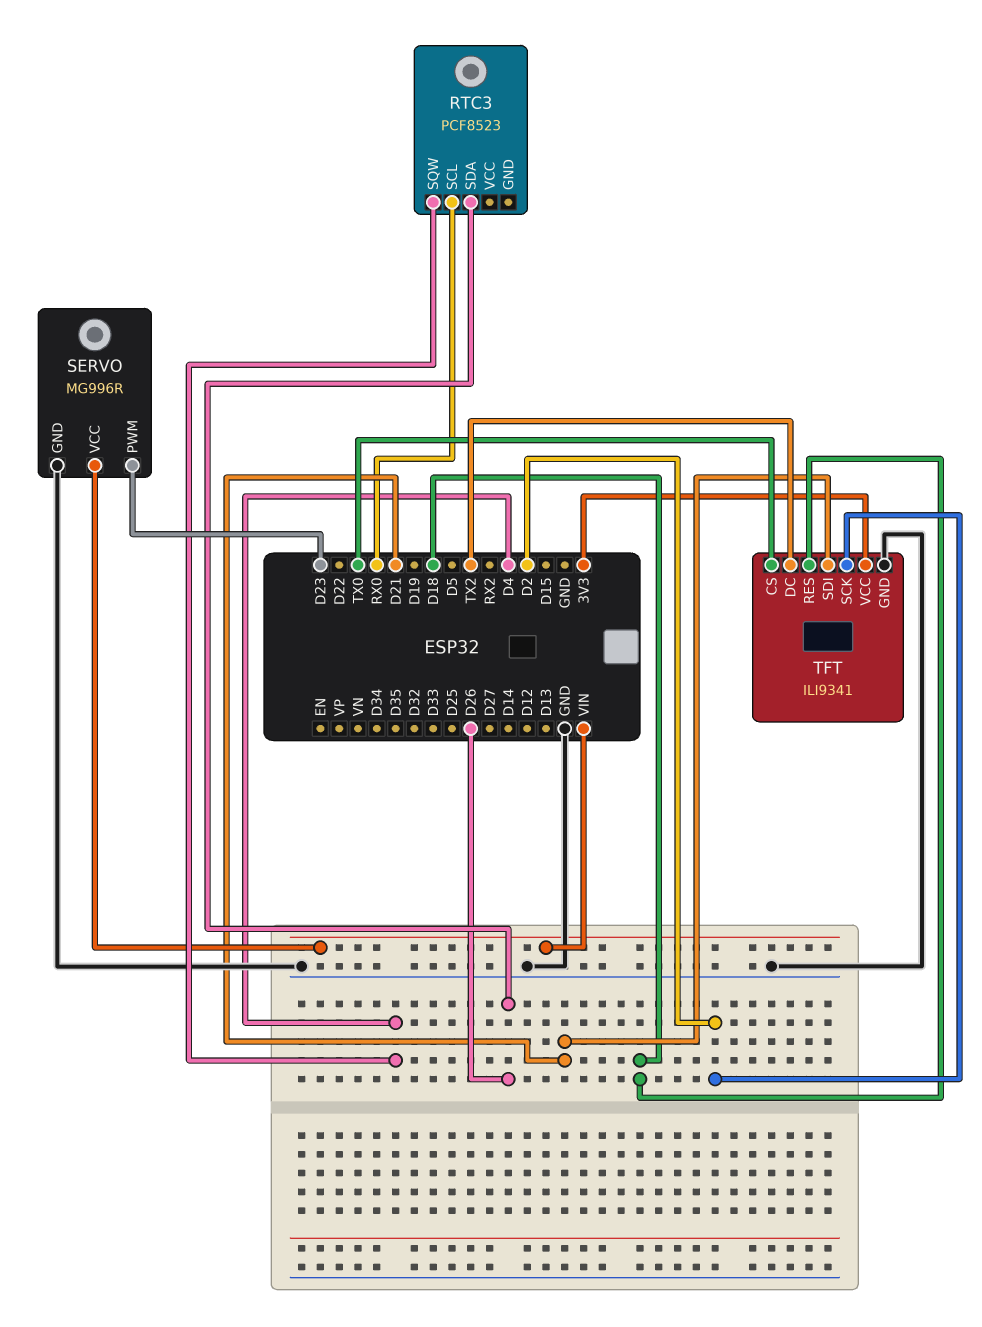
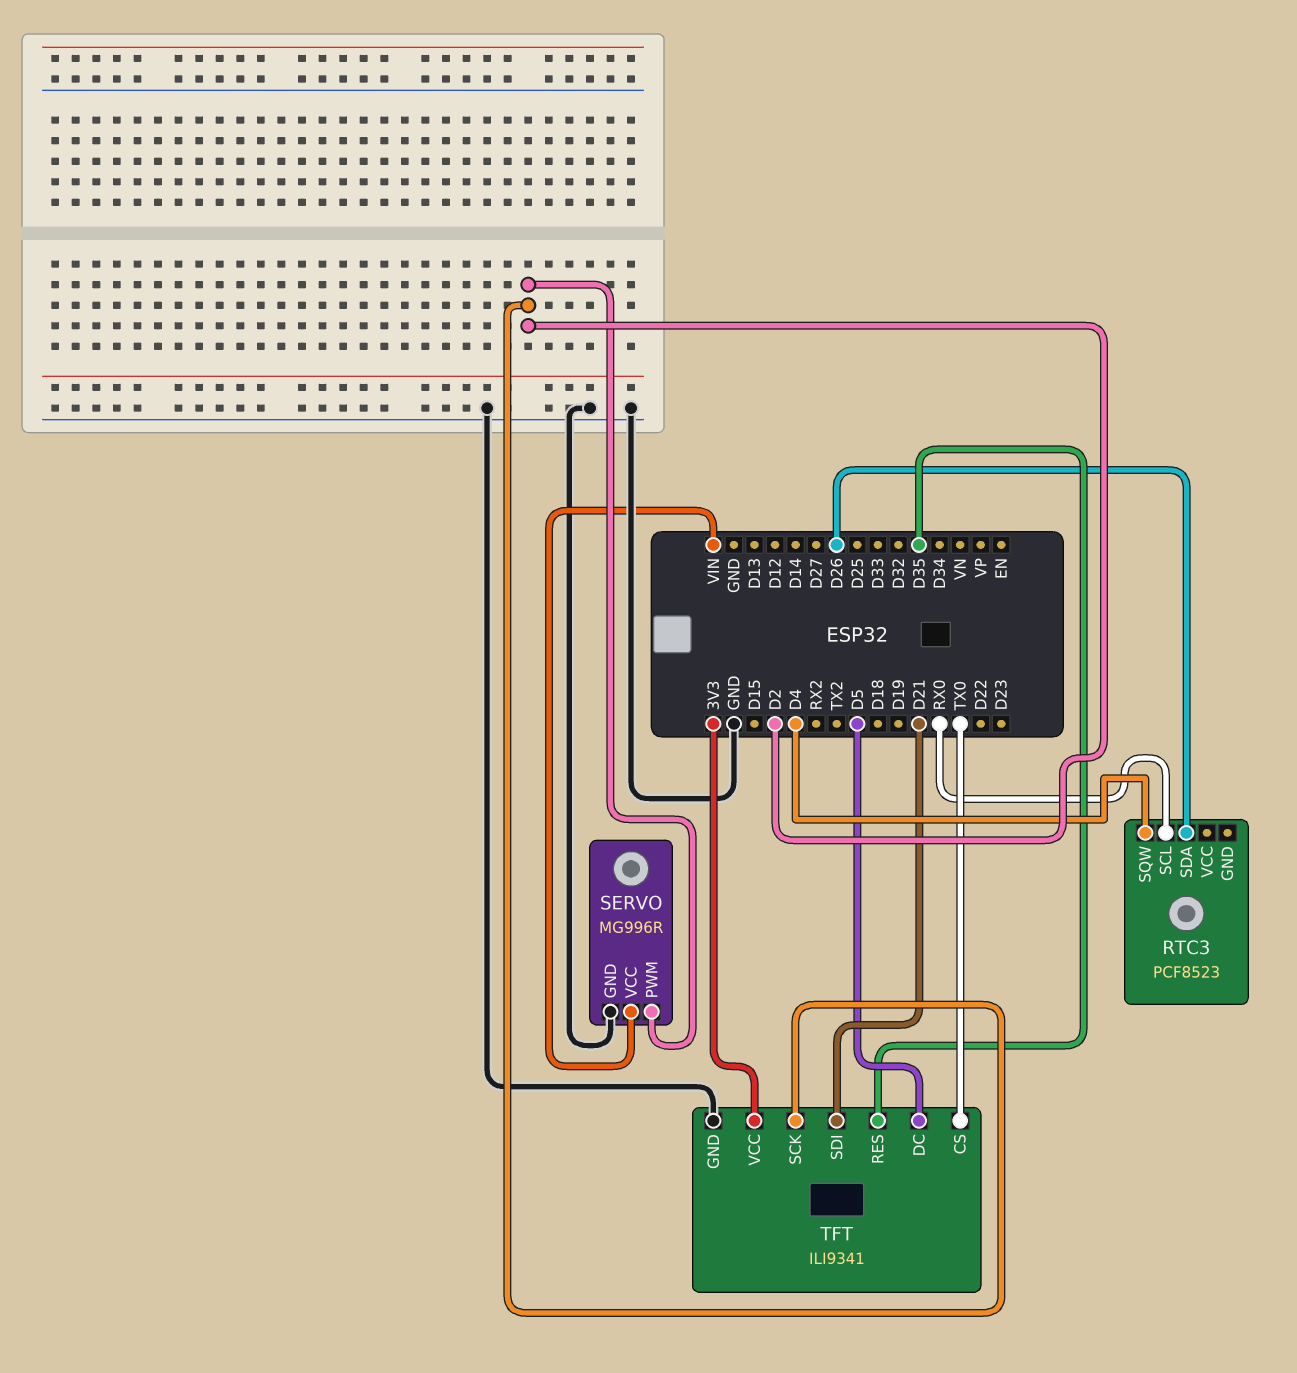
SERVO pin PWM: D23 -> D2
TFT pin DC: TX2 -> D5
TFT pin RES: D18 -> D35

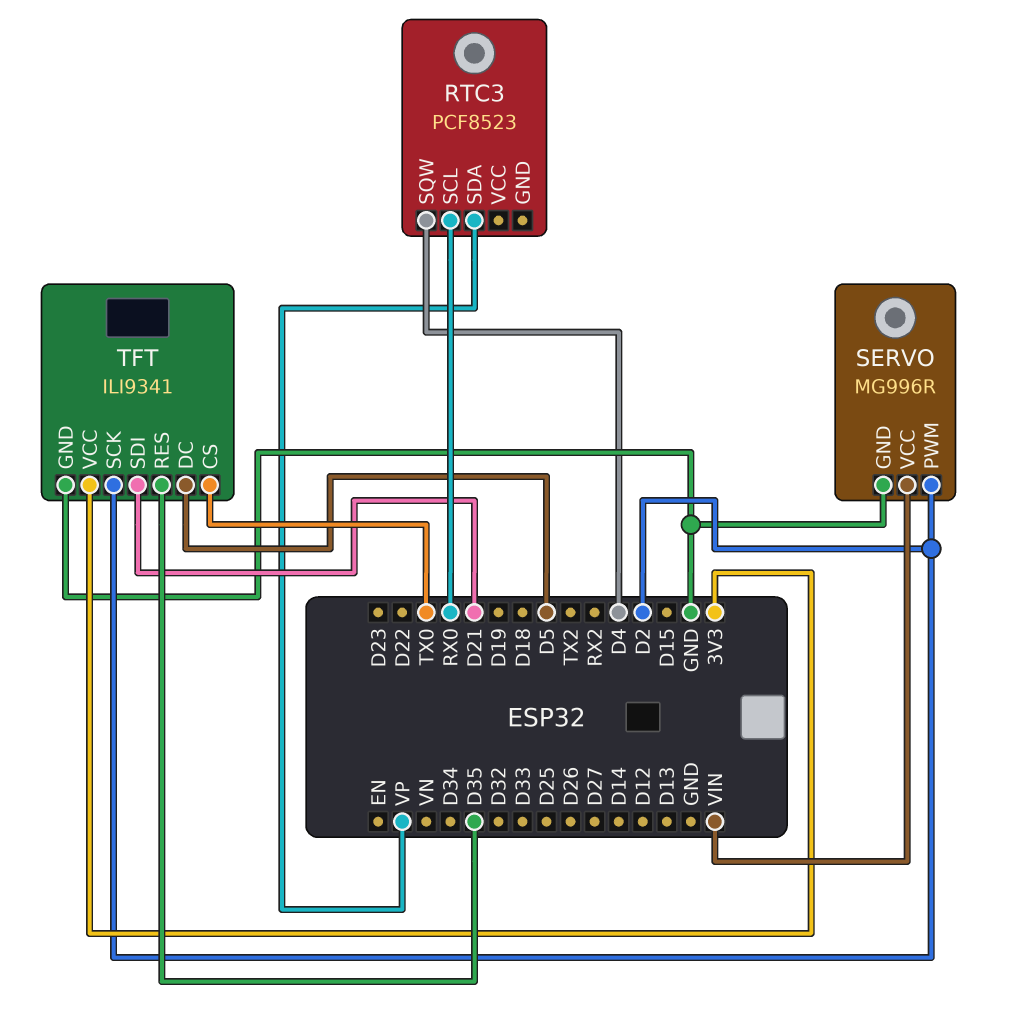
RTC3 pin SDA: D26 -> VP

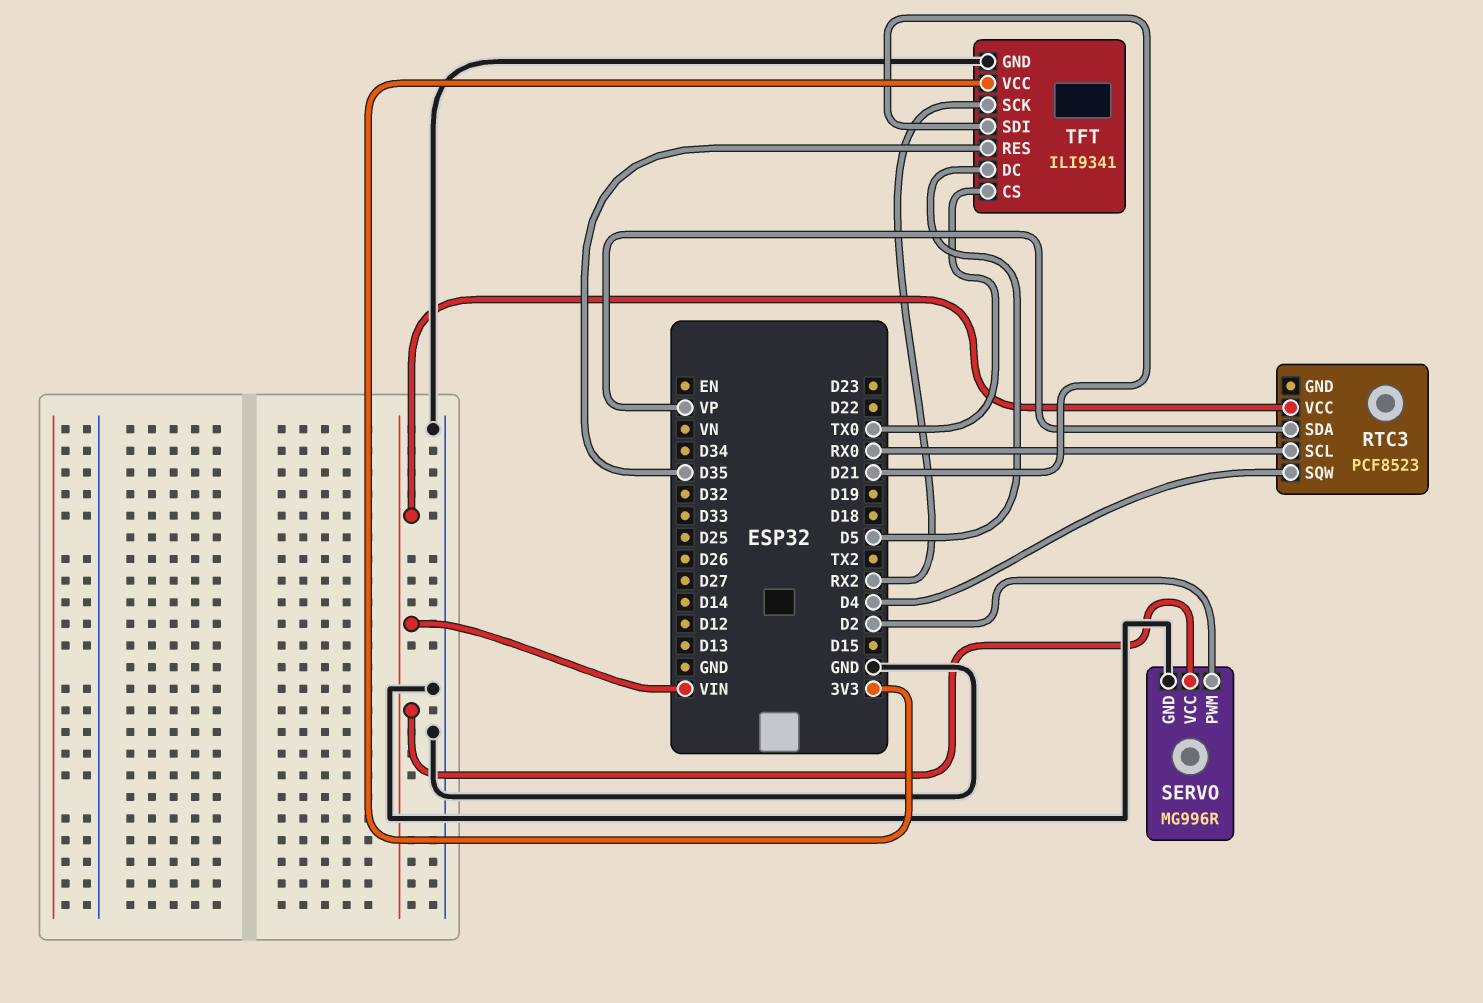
RTC3 pin VCC: none -> VIN
TFT pin SCK: D2 -> RX2

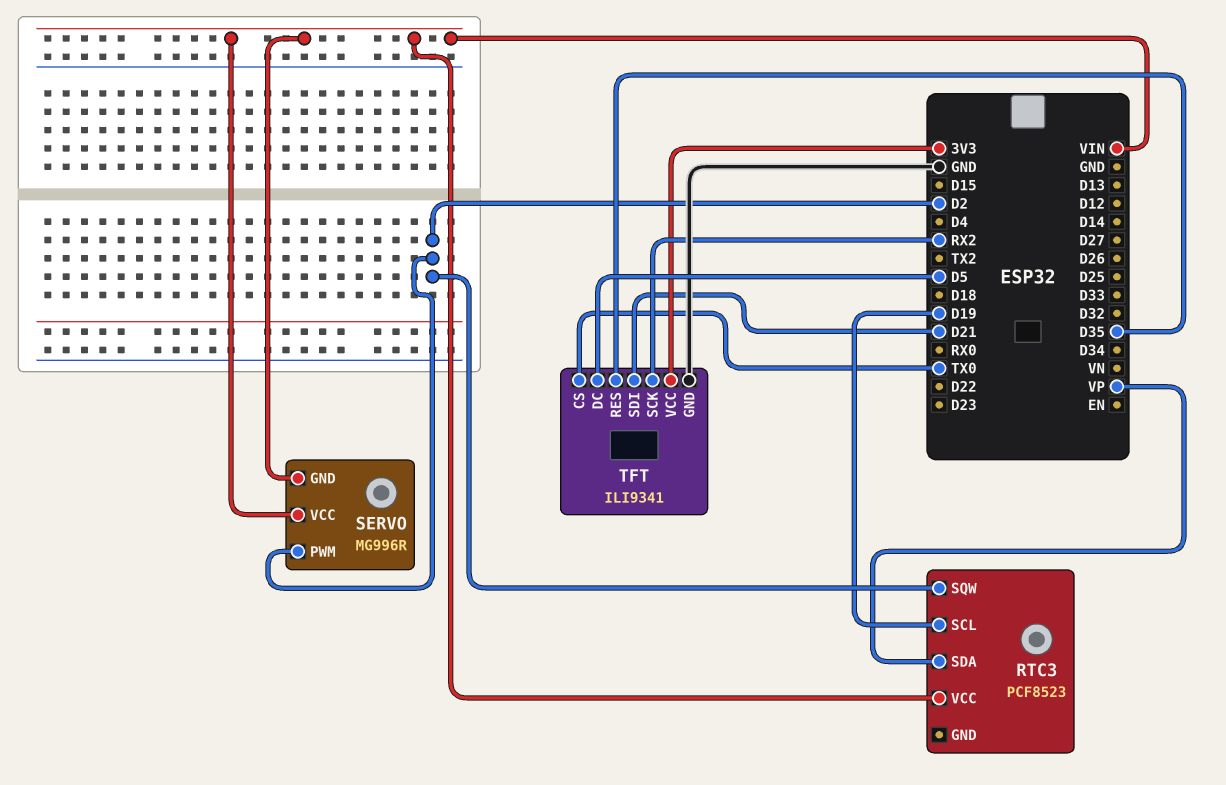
RTC3 pin SCL: RX0 -> D19
RTC3 pin SQW: D4 -> D2
SERVO pin GND: GND -> VIN

